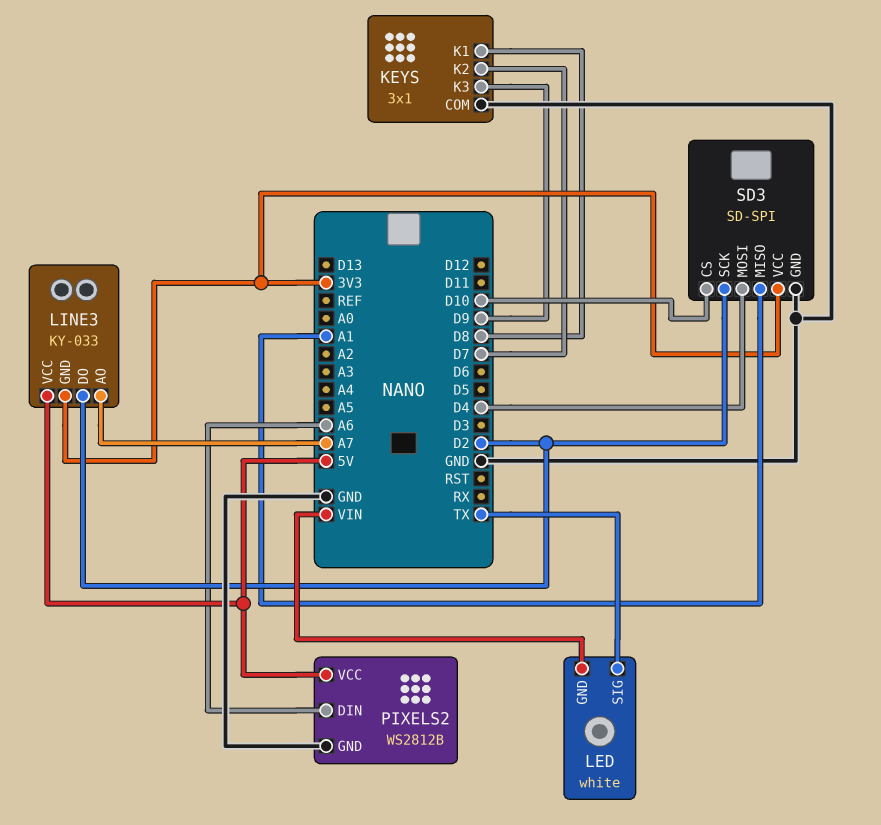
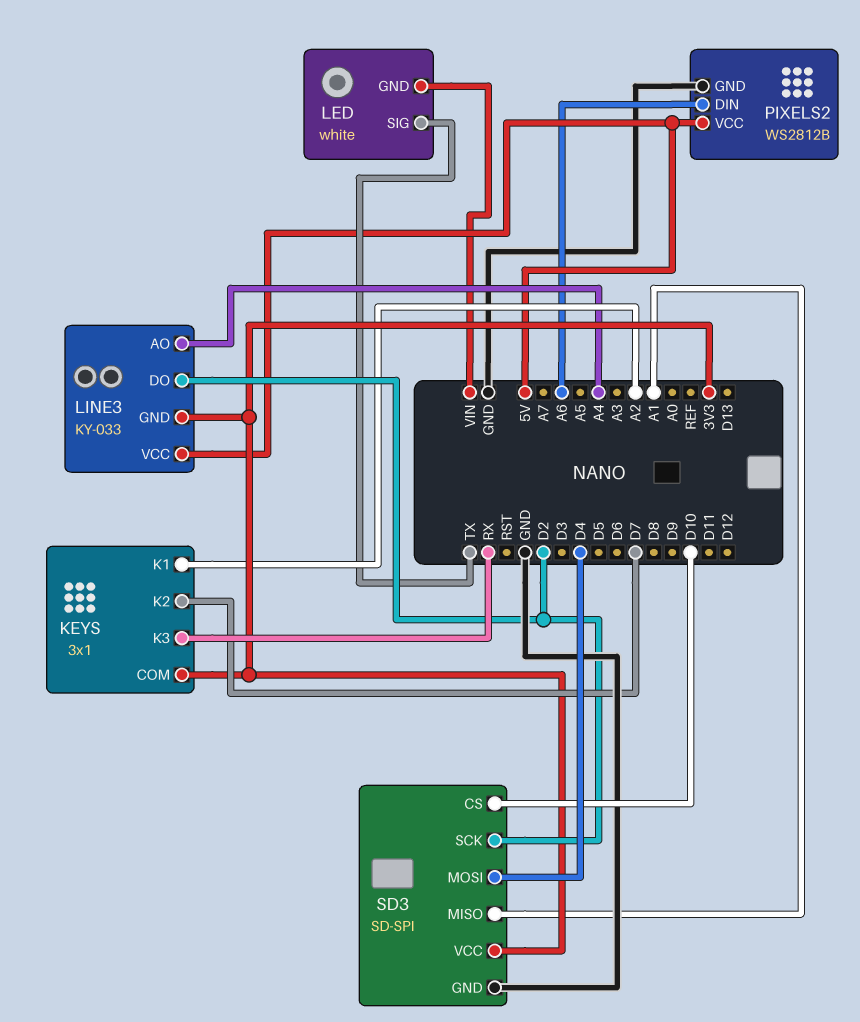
KEYS pin COM: GND -> 3V3
KEYS pin K1: D8 -> A2
KEYS pin K3: D9 -> RX
LINE3 pin AO: A7 -> A4

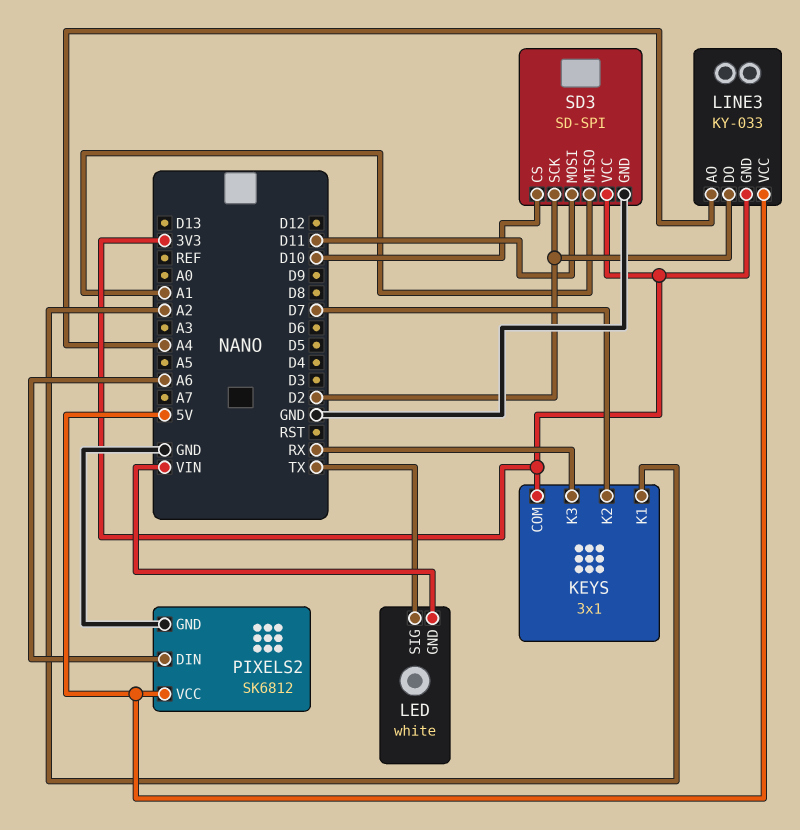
PIXELS2: WS2812B -> SK6812
SD3 pin MOSI: D4 -> D11

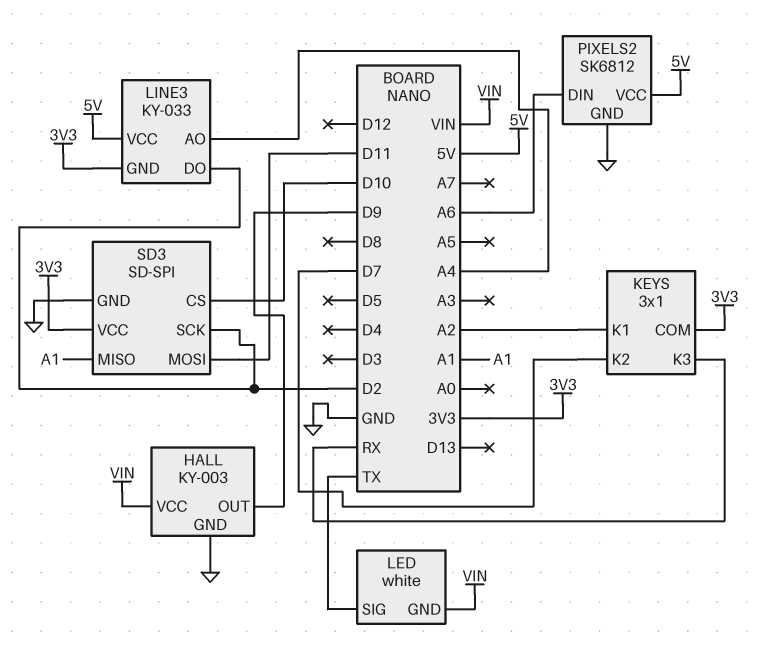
HALL: none -> KY-003
HALL pin GND: none -> GND
HALL pin OUT: none -> D9
HALL pin VCC: none -> VIN

